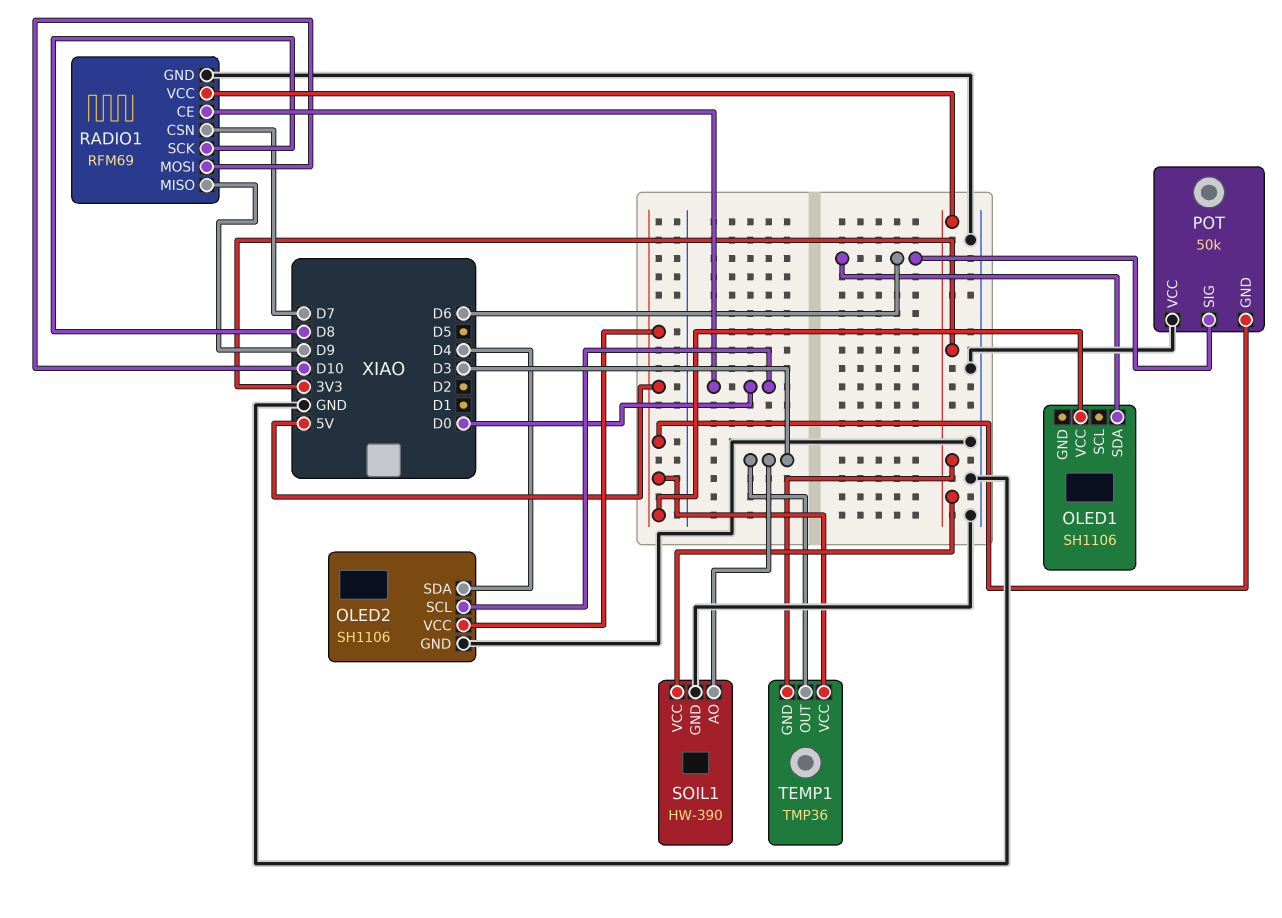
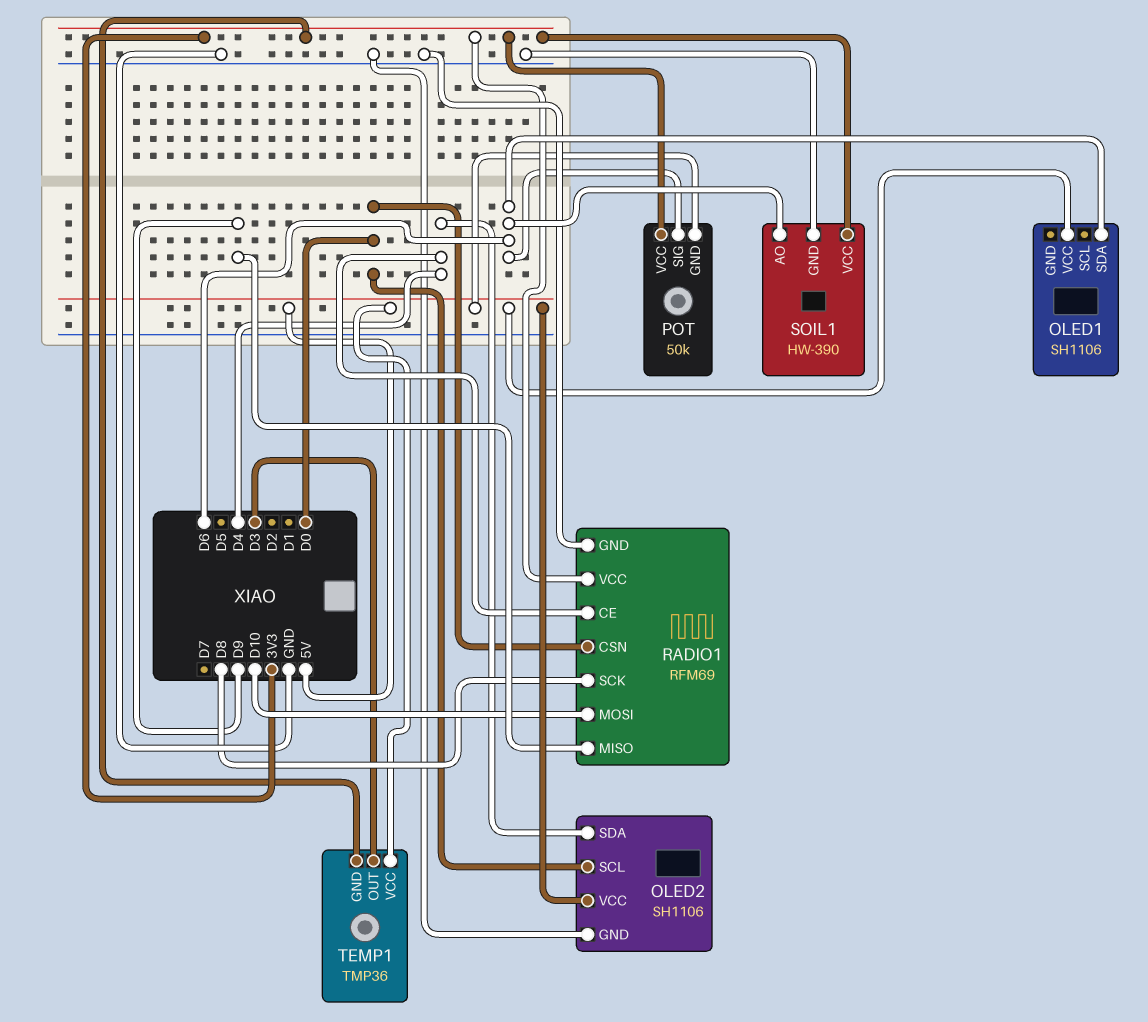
POT pin VCC: GND -> 3V3
RADIO1 pin CE: D0 -> D4
RADIO1 pin CSN: D7 -> D0
SOIL1 pin AO: D3 -> D6

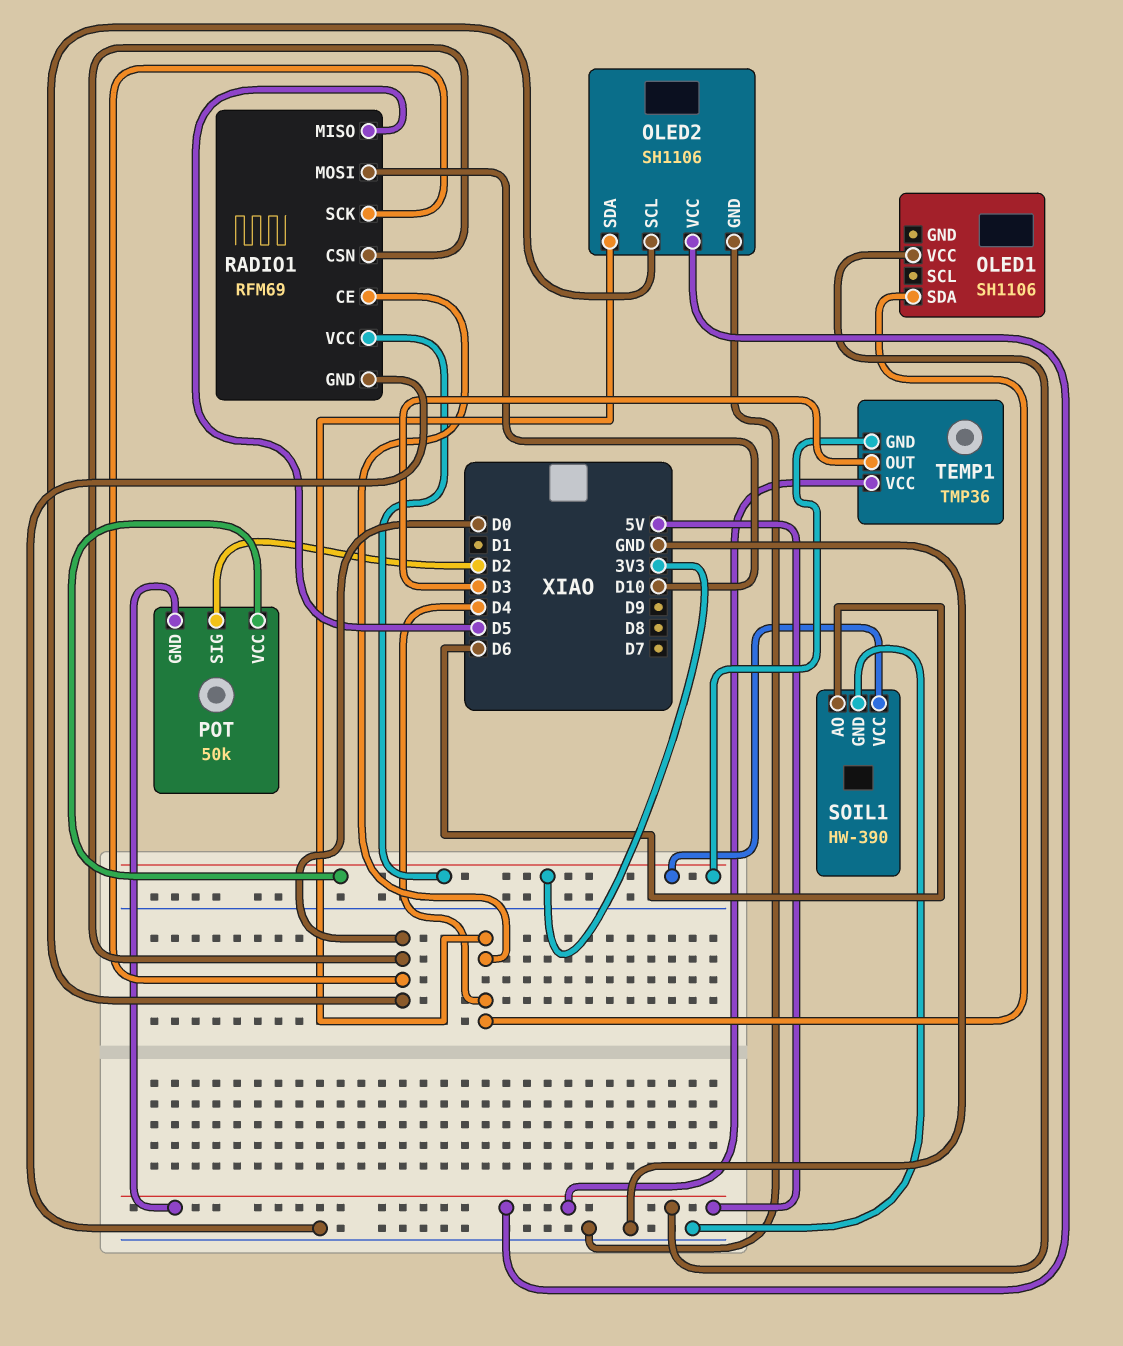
OLED1 pin SDA: D6 -> D4
POT pin SIG: D6 -> D2
RADIO1 pin MISO: D9 -> D5
RADIO1 pin SCK: D8 -> D0

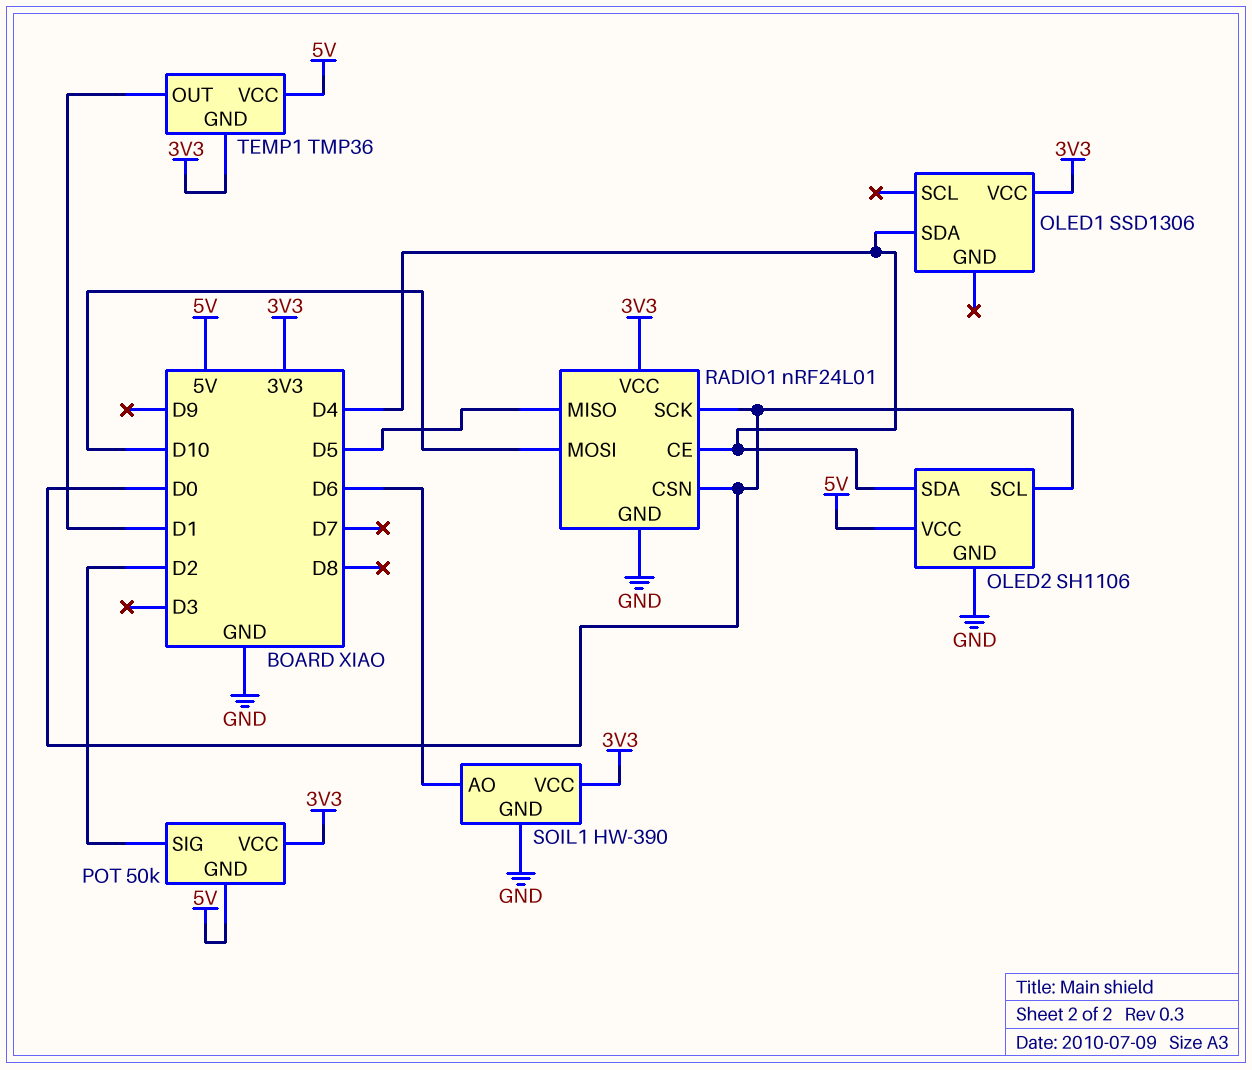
OLED1: SH1106 -> SSD1306
OLED1 pin VCC: 5V -> 3V3
RADIO1: RFM69 -> nRF24L01
TEMP1 pin OUT: D3 -> D1

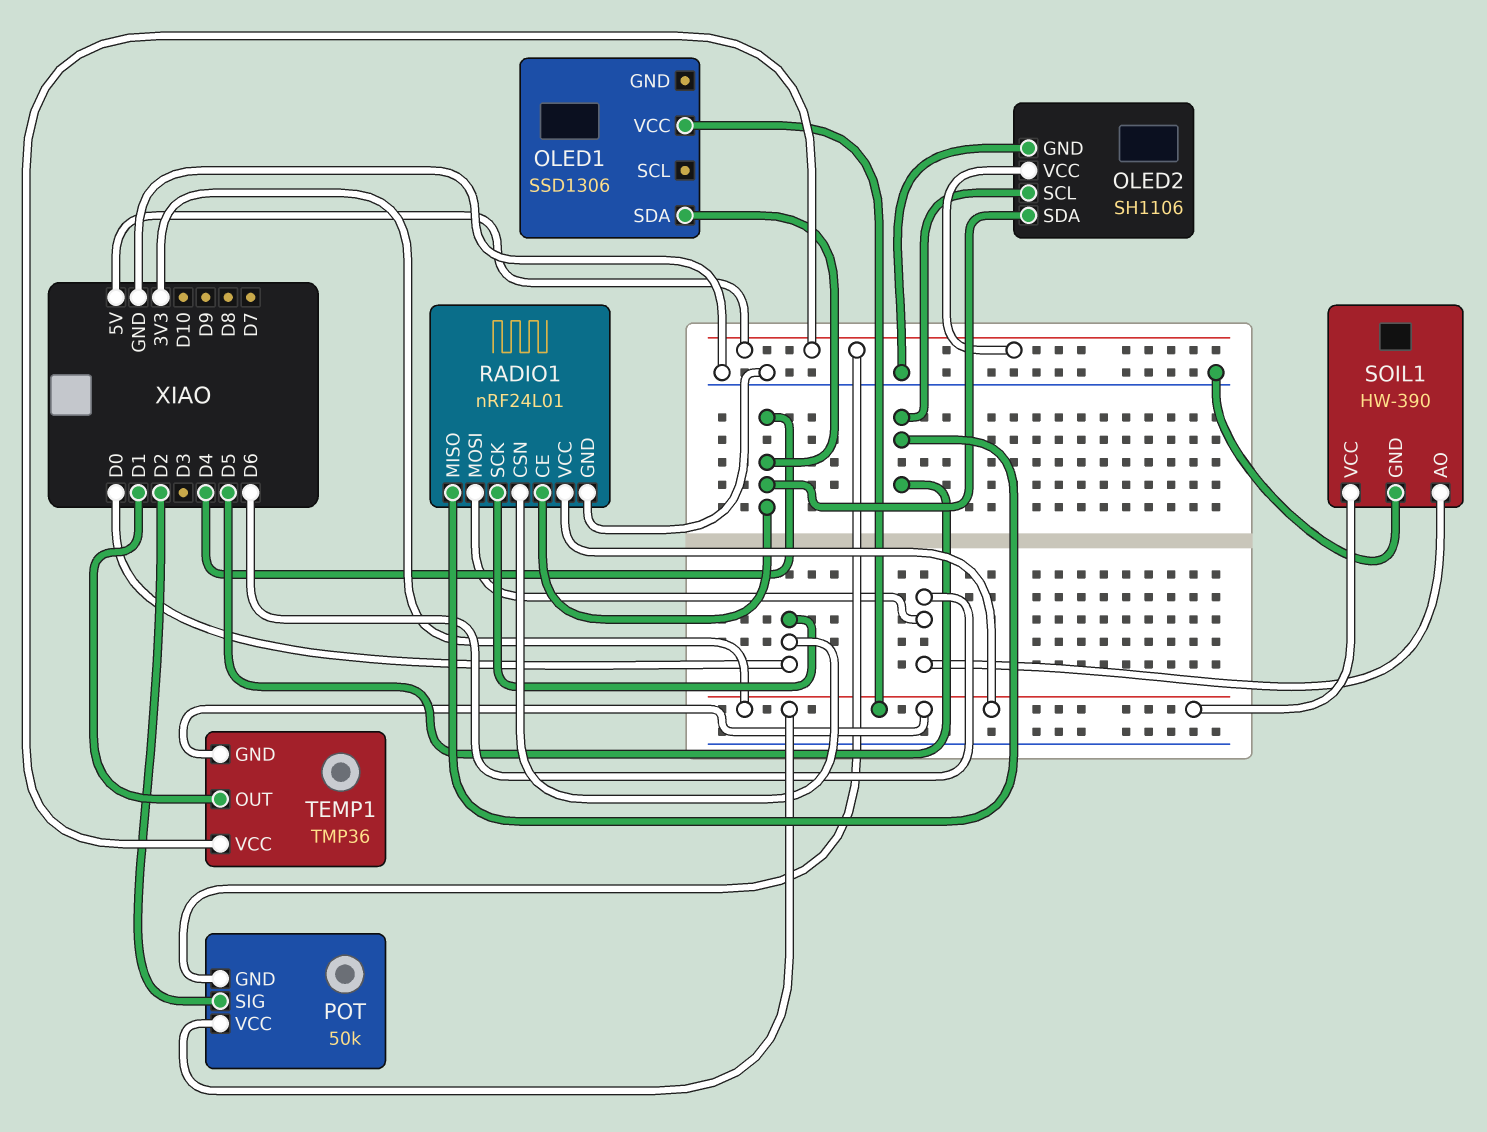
OLED2 pin SCL: D0 -> D5
RADIO1 pin MOSI: D10 -> D6

